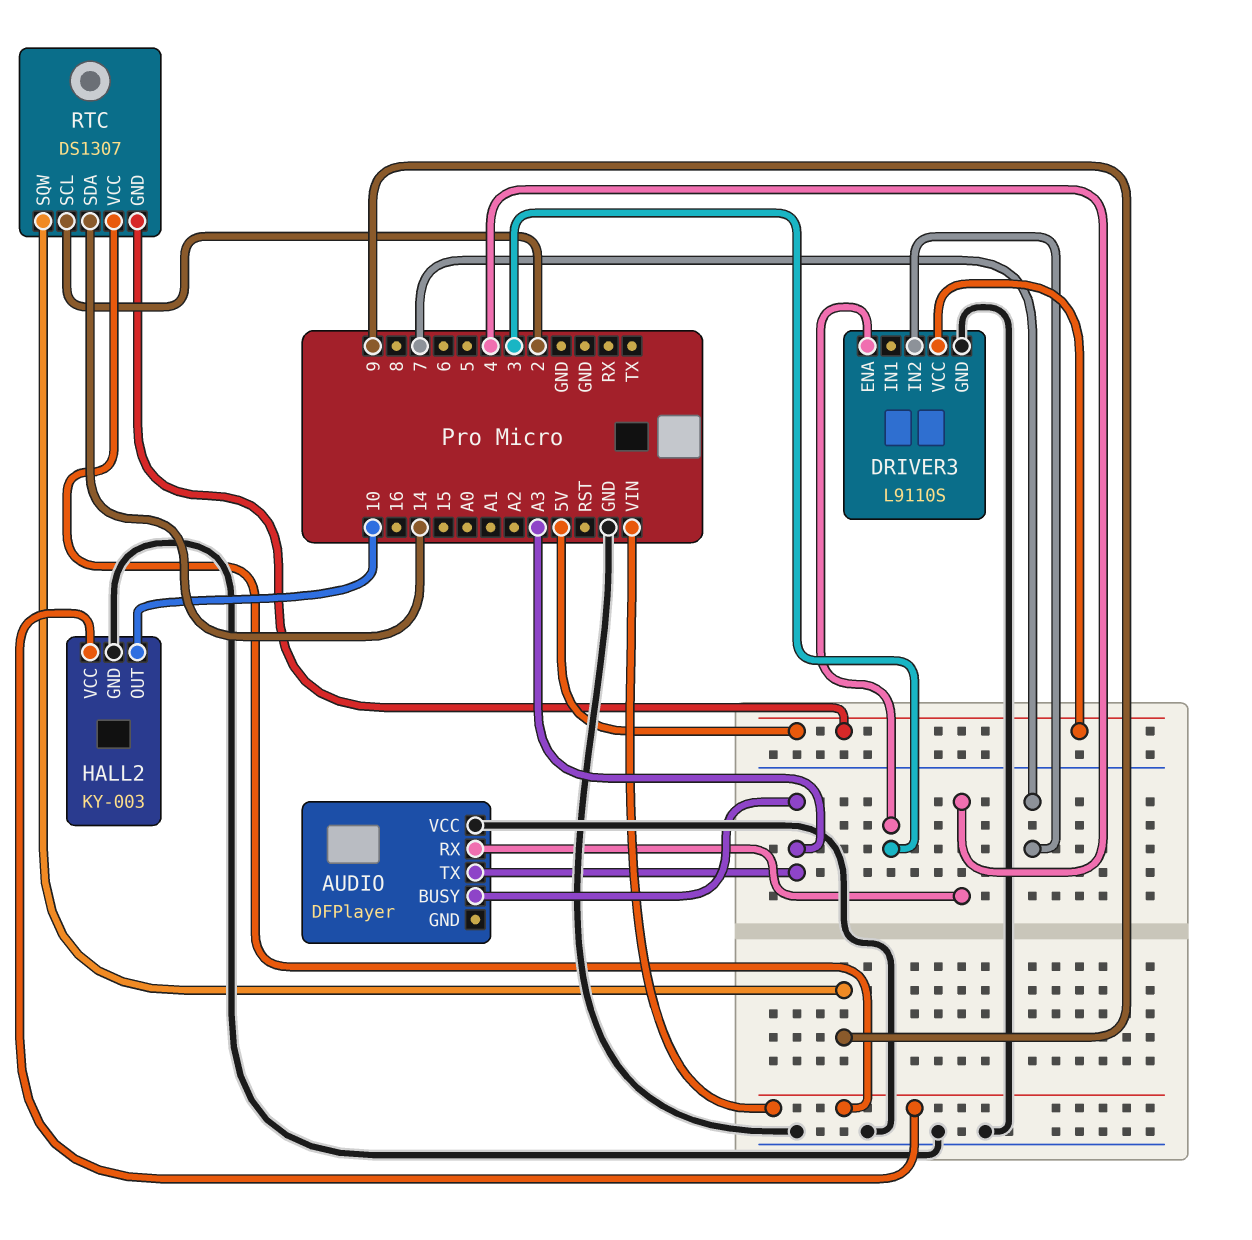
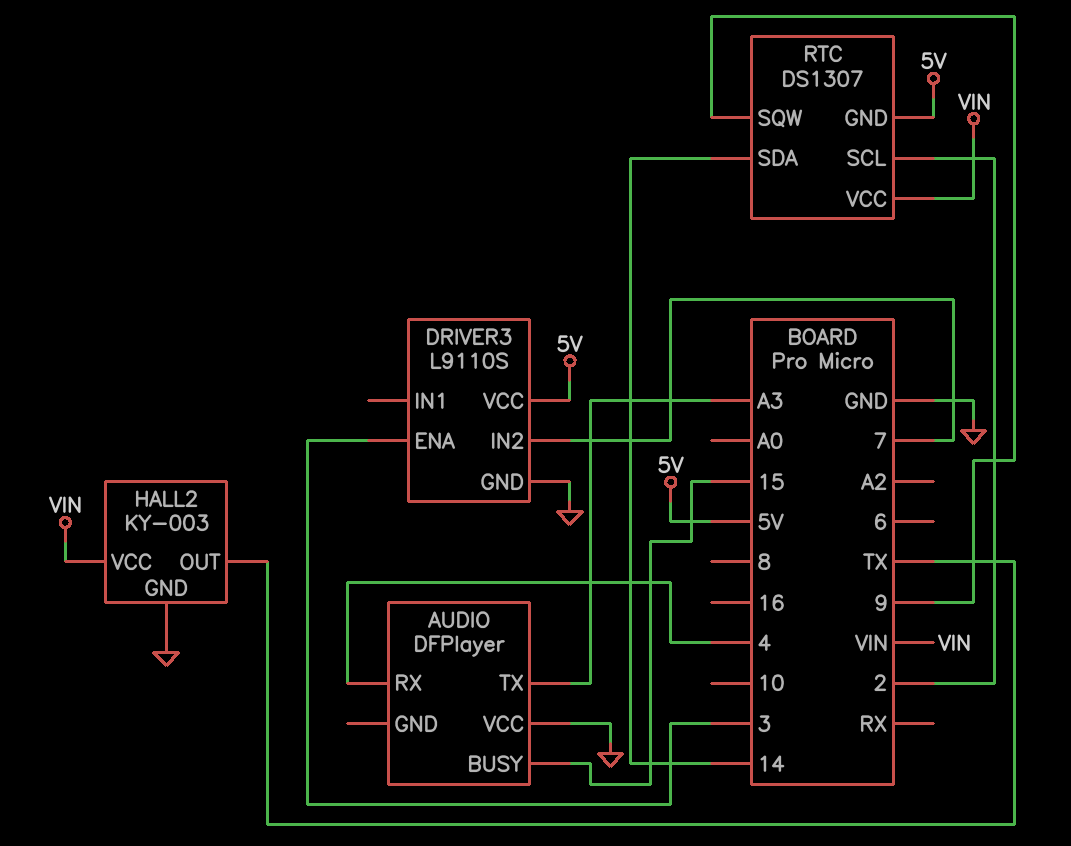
AUDIO pin BUSY: A3 -> 15
HALL2 pin OUT: 10 -> TX

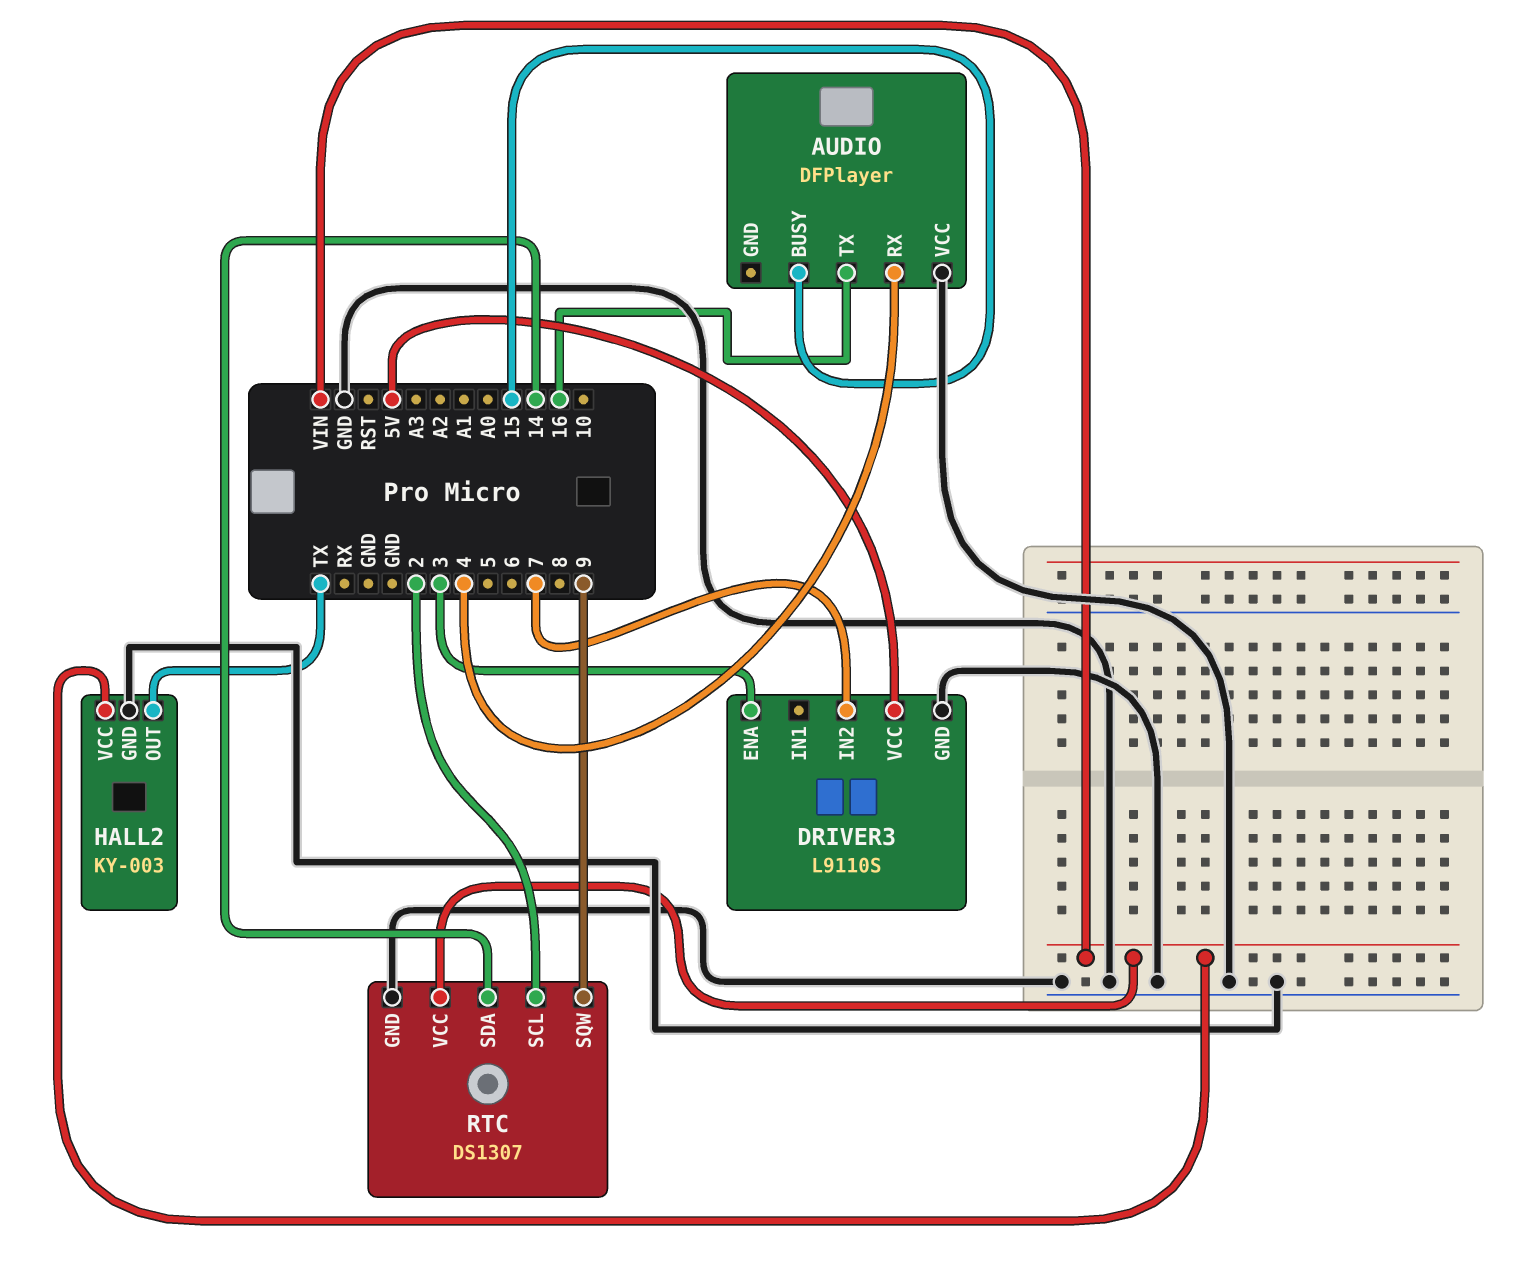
AUDIO pin TX: A3 -> 16
RTC pin GND: 5V -> GND

